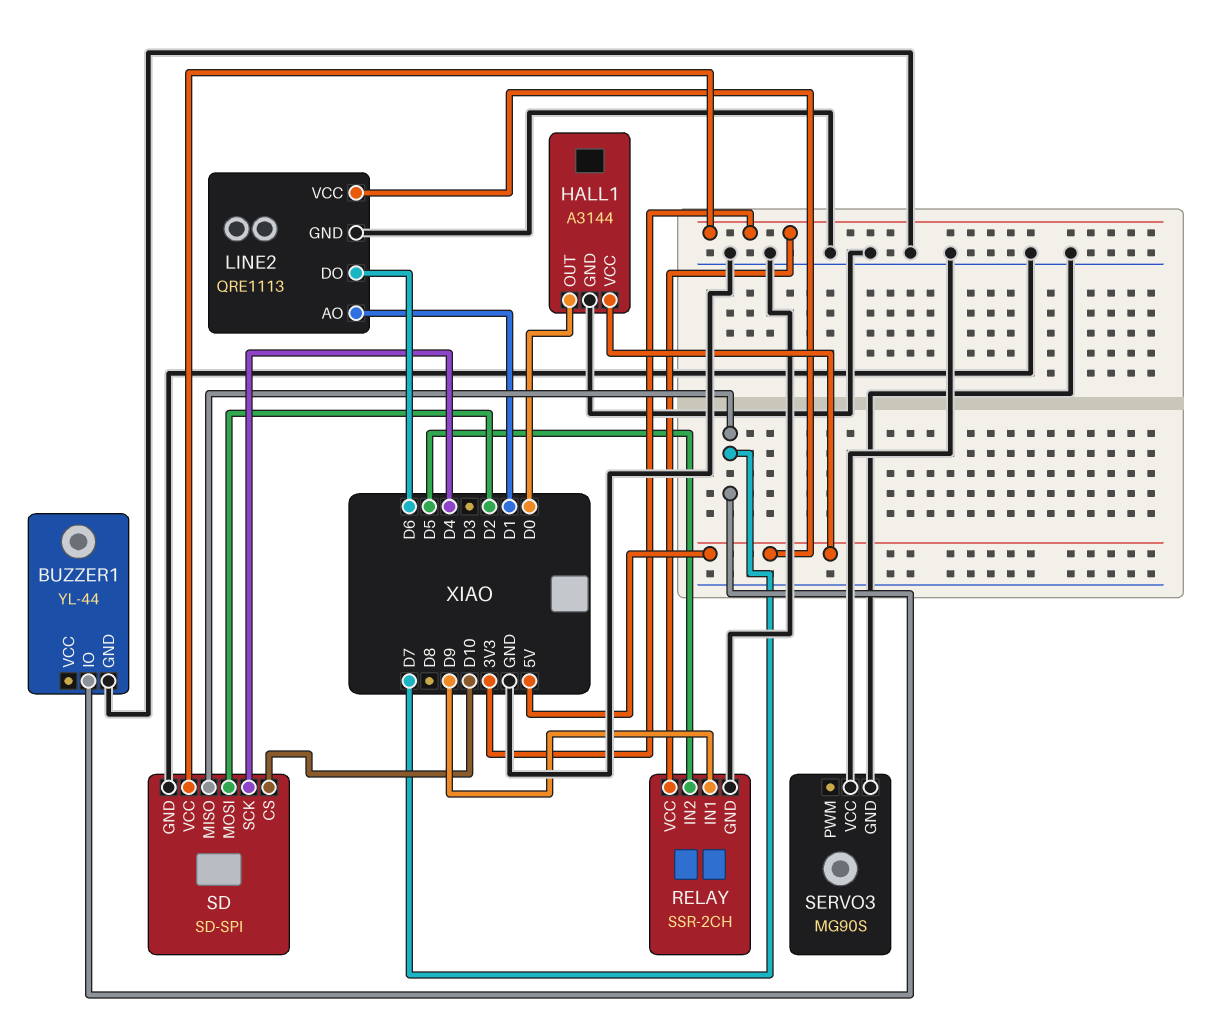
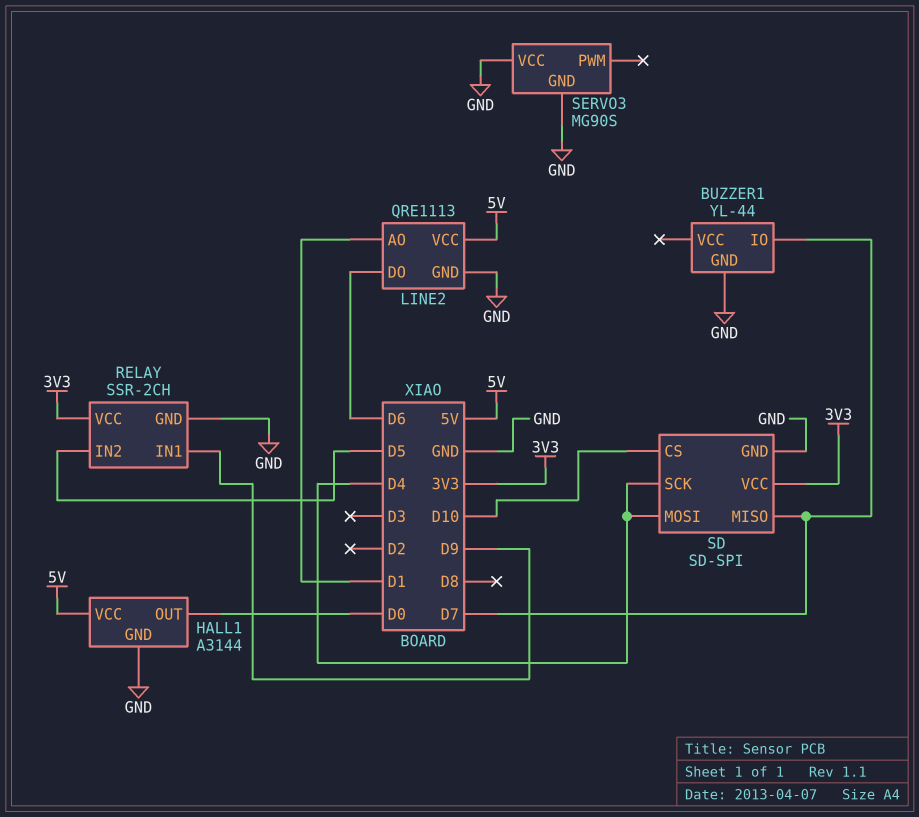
SD pin MOSI: D2 -> D4

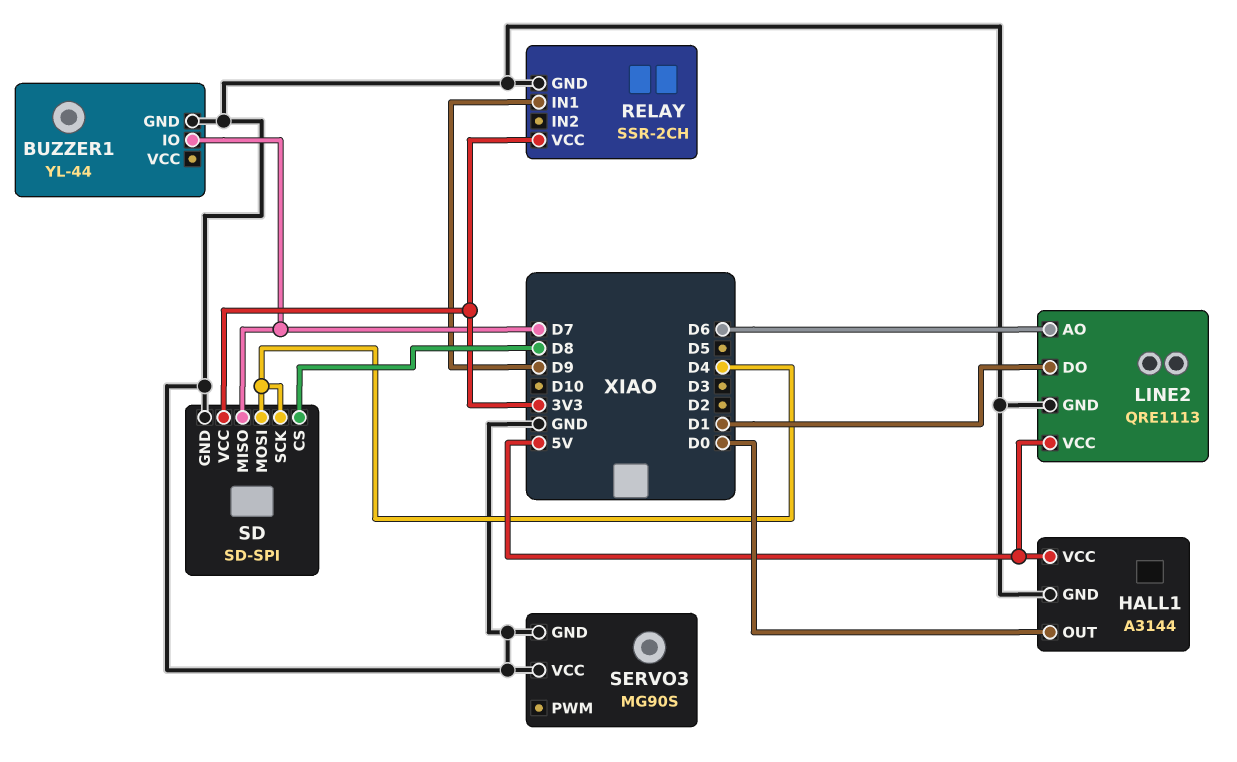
LINE2 pin AO: D1 -> D6
LINE2 pin DO: D6 -> D1
RELAY pin IN2: D5 -> none
SD pin CS: D10 -> D8

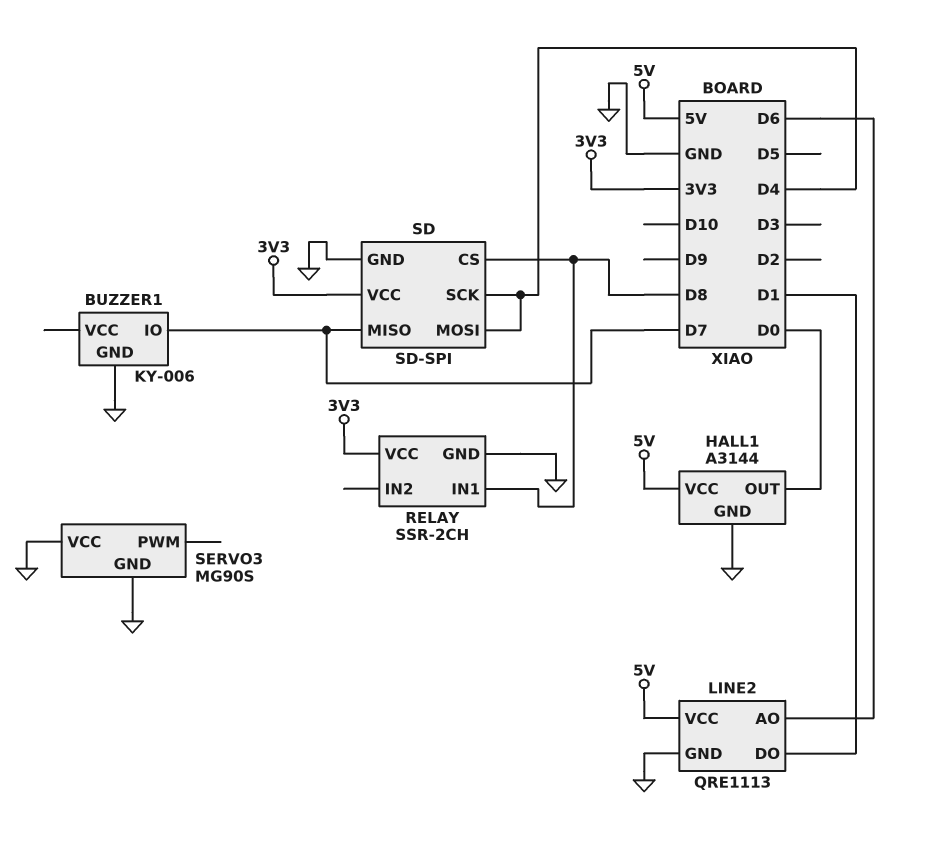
BUZZER1: YL-44 -> KY-006
RELAY pin IN1: D9 -> D8

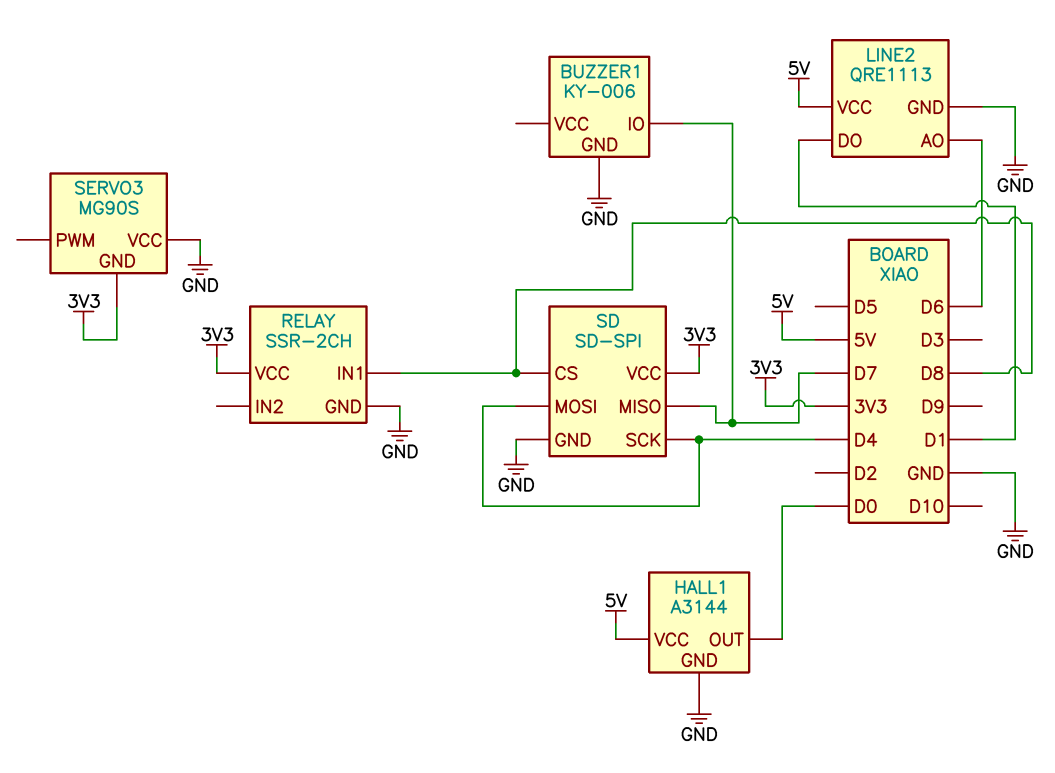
SERVO3 pin GND: GND -> 3V3

